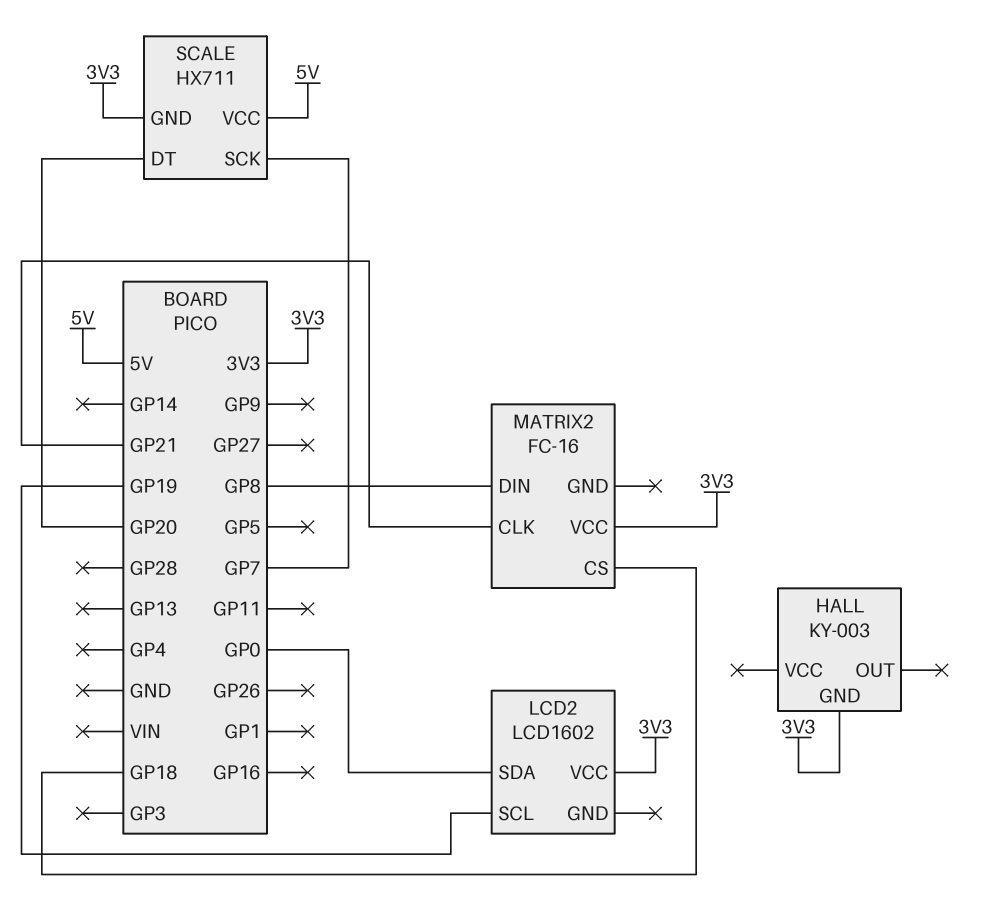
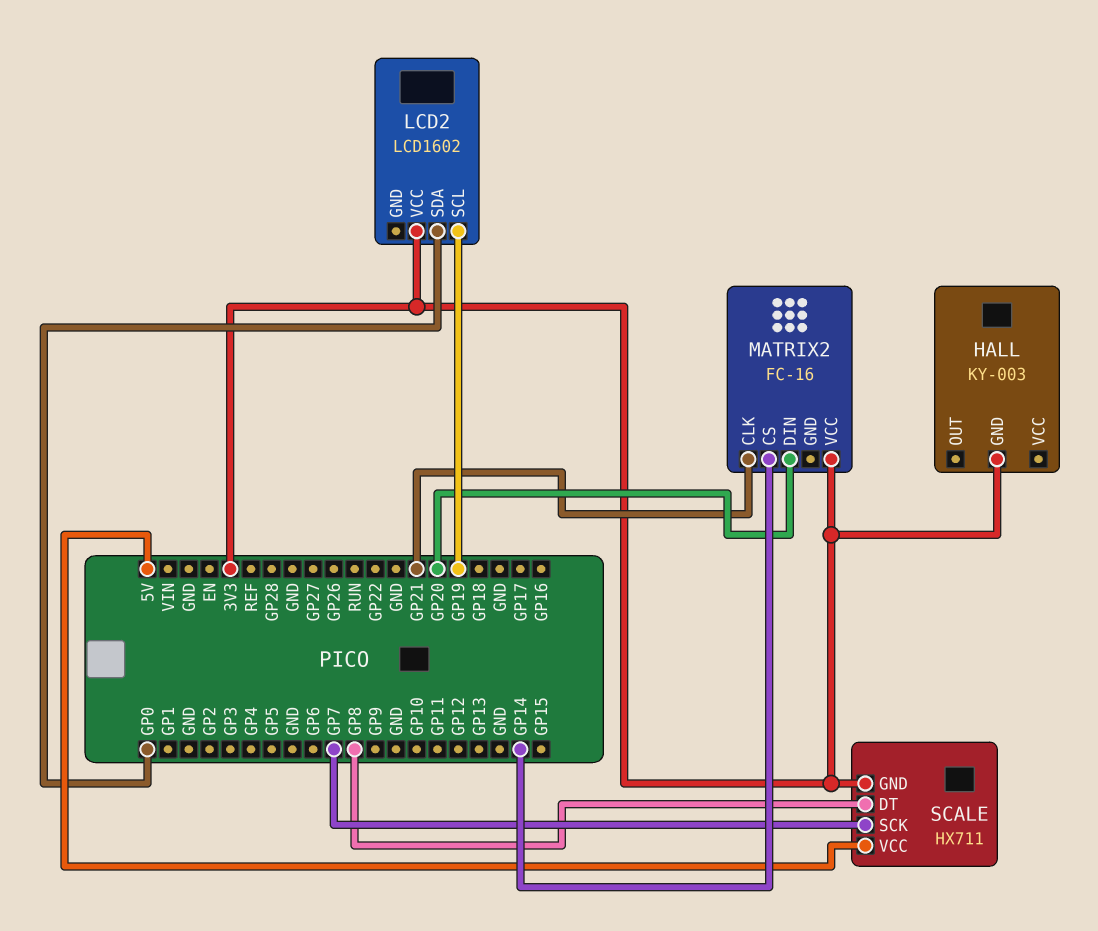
MATRIX2 pin CS: GP18 -> GP14
MATRIX2 pin DIN: GP8 -> GP20
SCALE pin DT: GP20 -> GP8

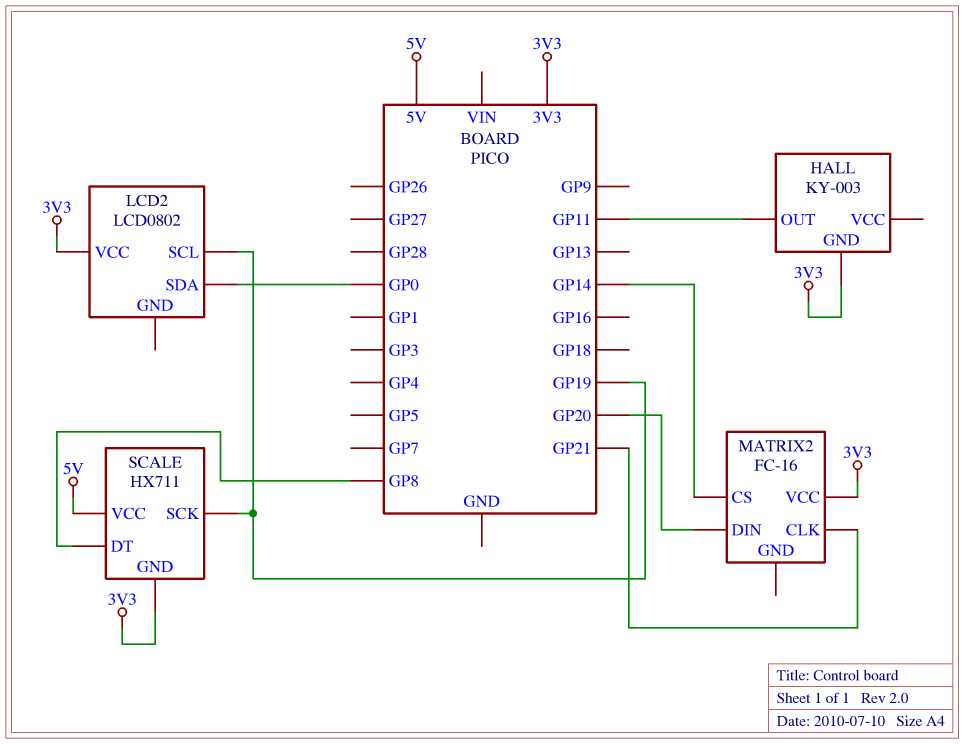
HALL pin OUT: none -> GP11
LCD2: LCD1602 -> LCD0802
SCALE pin SCK: GP7 -> GP19

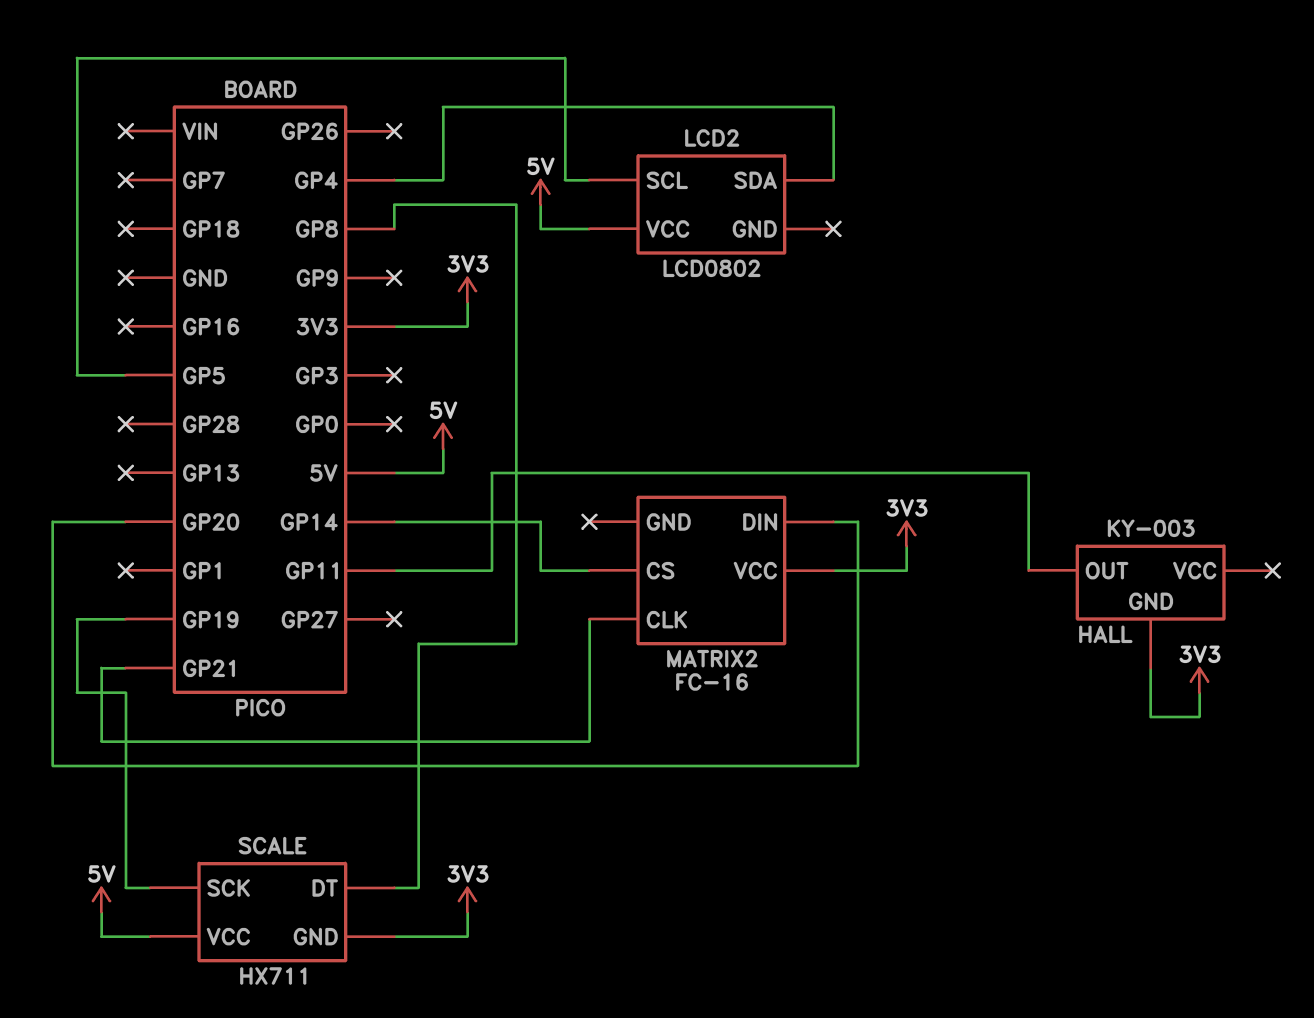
LCD2 pin SCL: GP19 -> GP5
LCD2 pin SDA: GP0 -> GP4
LCD2 pin VCC: 3V3 -> 5V

